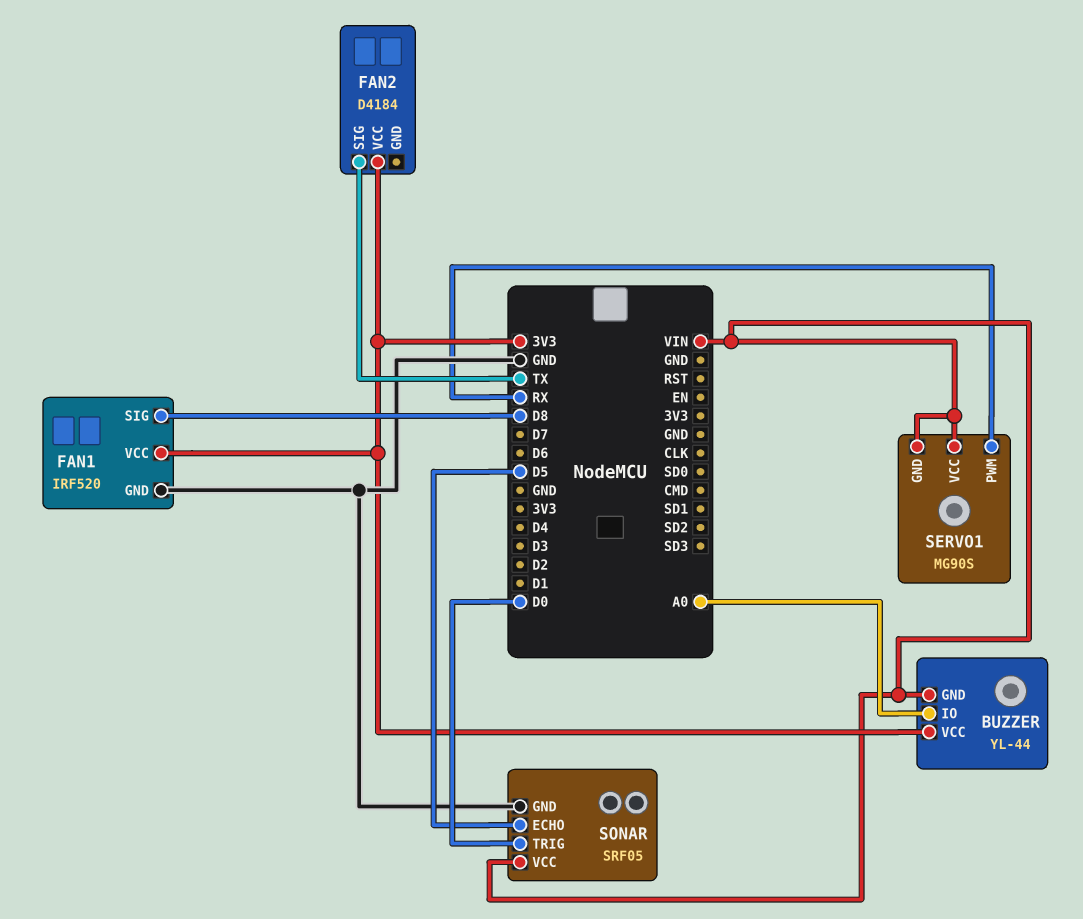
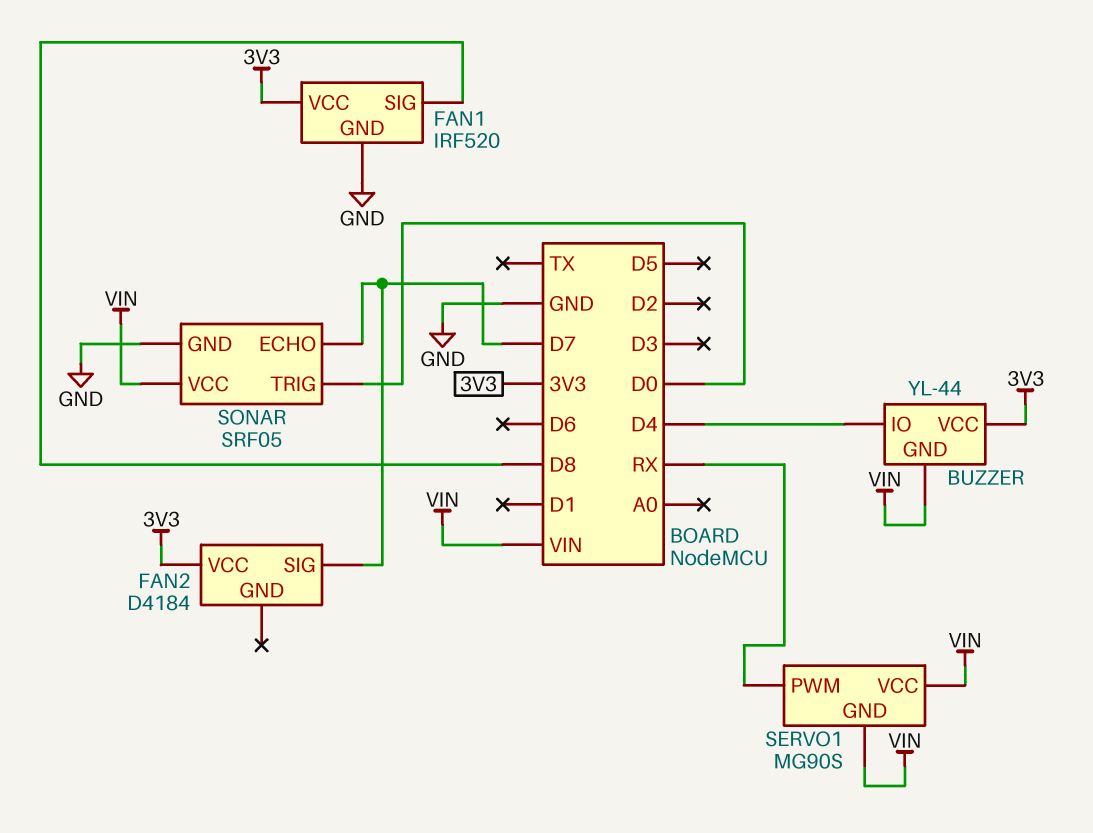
BUZZER pin IO: A0 -> D4
FAN2 pin SIG: TX -> D7
SONAR pin ECHO: D5 -> D7

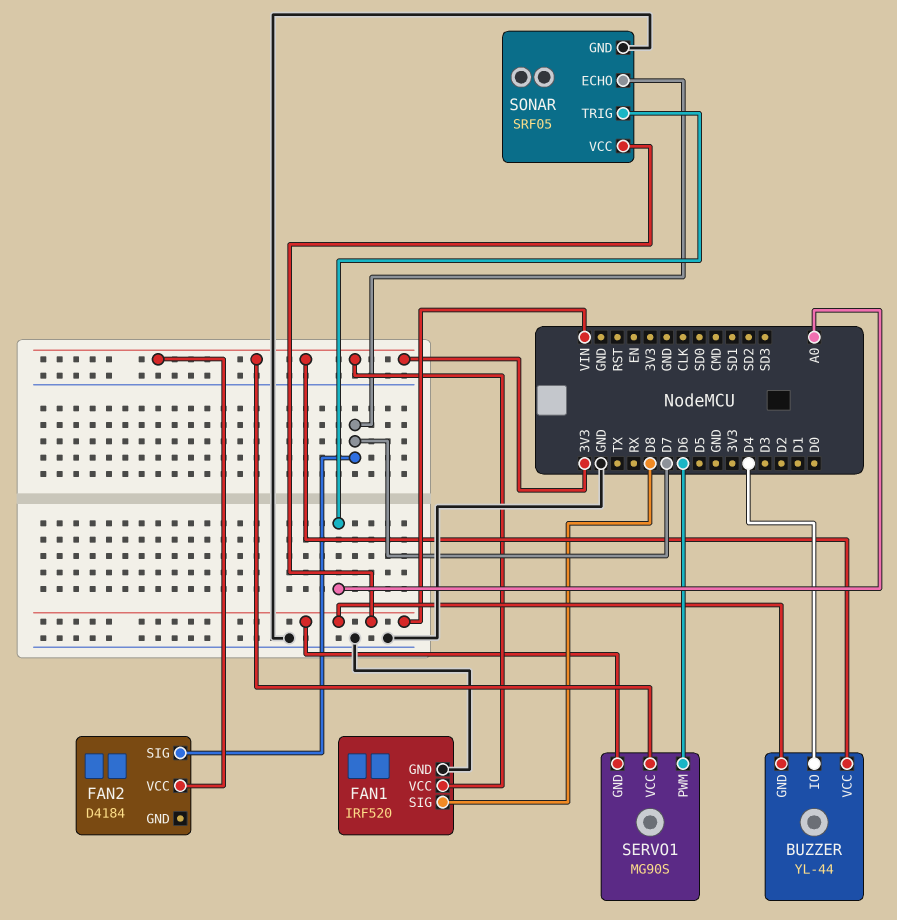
SERVO1 pin PWM: RX -> D6
SERVO1 pin VCC: VIN -> 3V3
SONAR pin TRIG: D0 -> A0

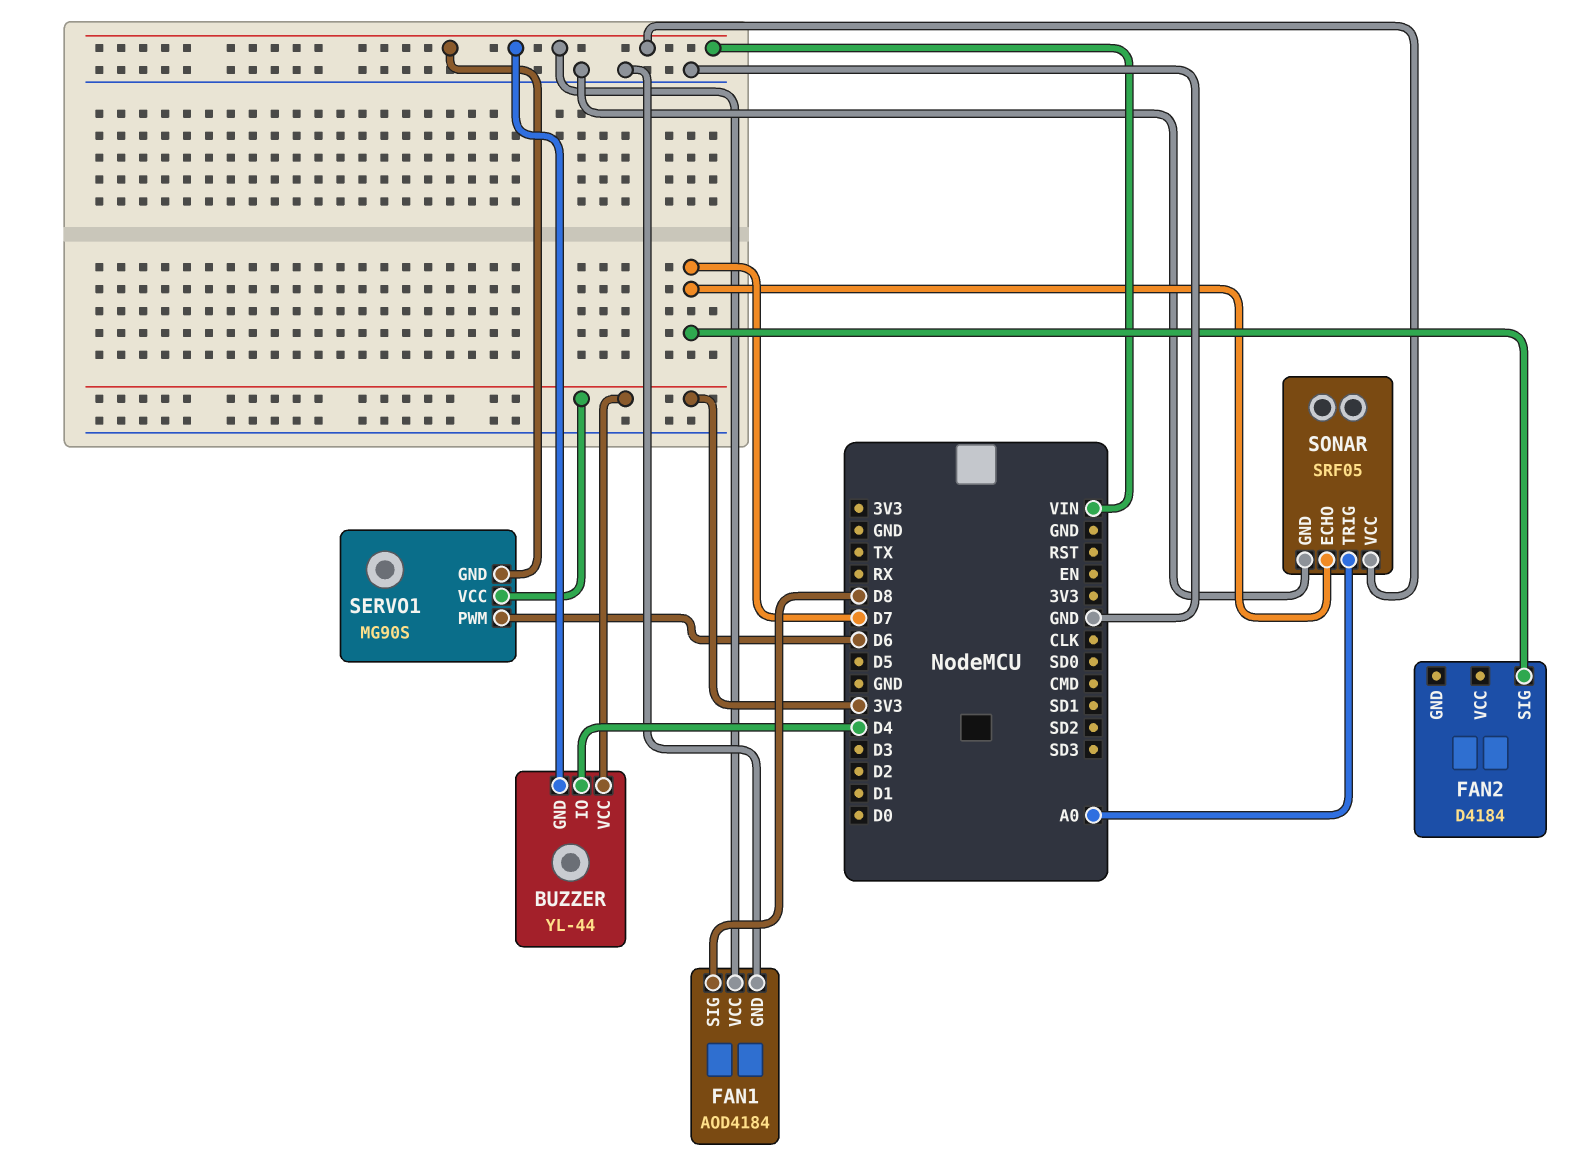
FAN1: IRF520 -> AOD4184
FAN1 pin VCC: 3V3 -> VIN
FAN2 pin VCC: 3V3 -> none

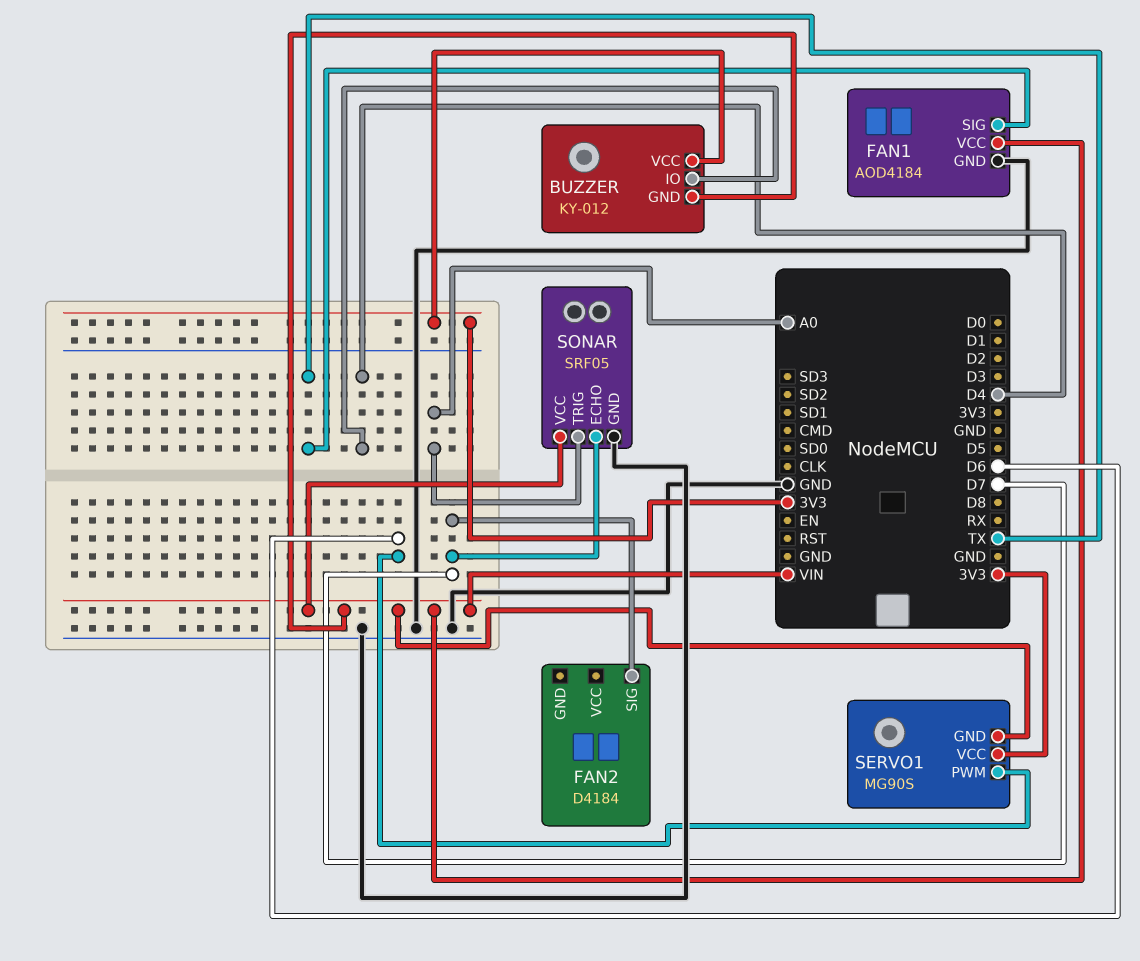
BUZZER: YL-44 -> KY-012
FAN1 pin SIG: D8 -> TX

